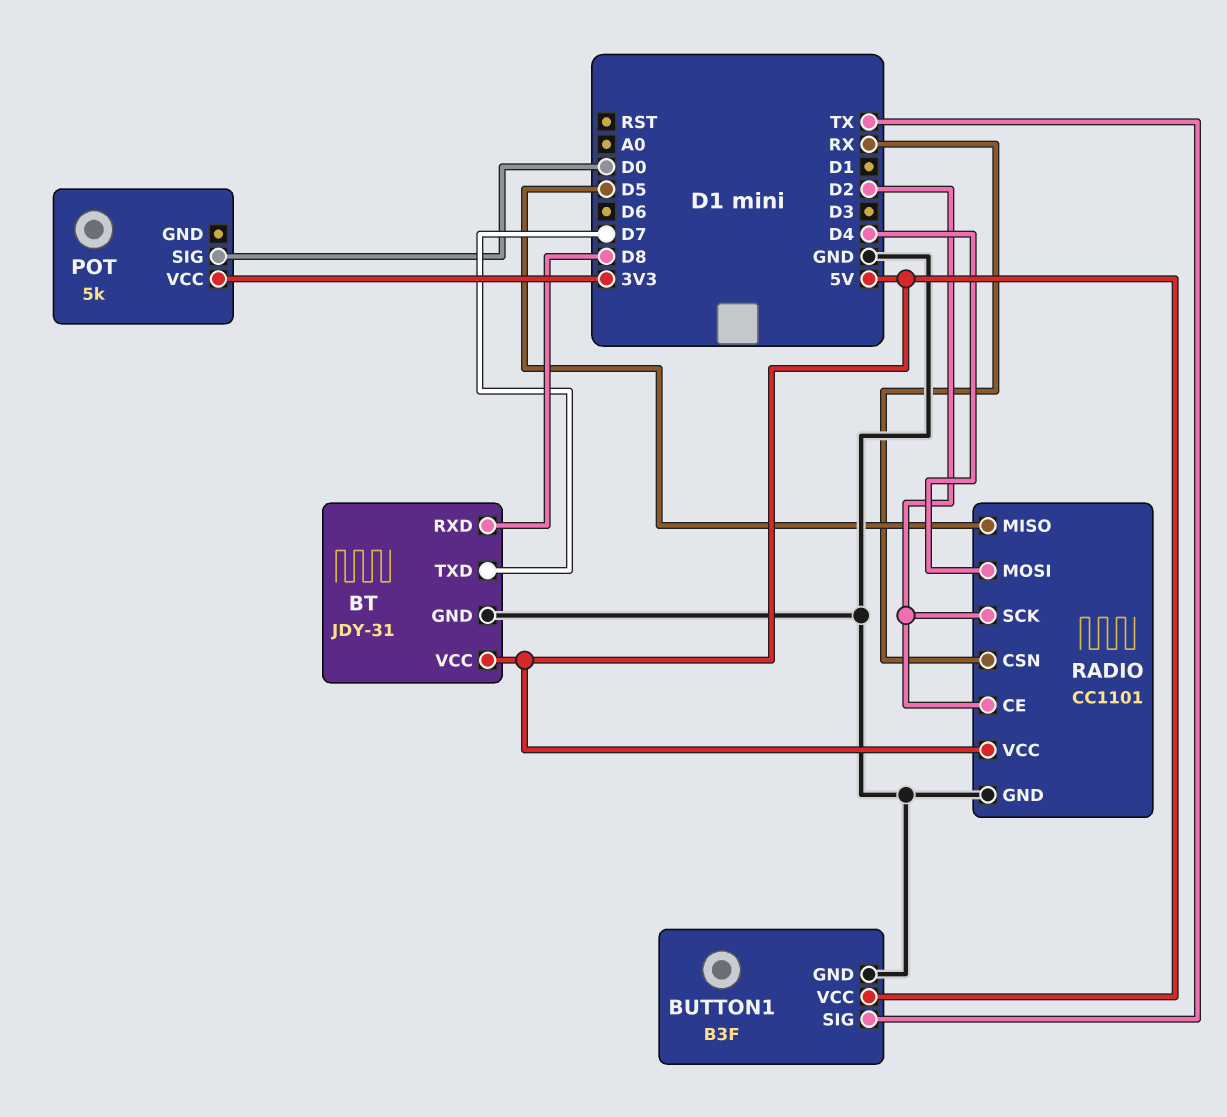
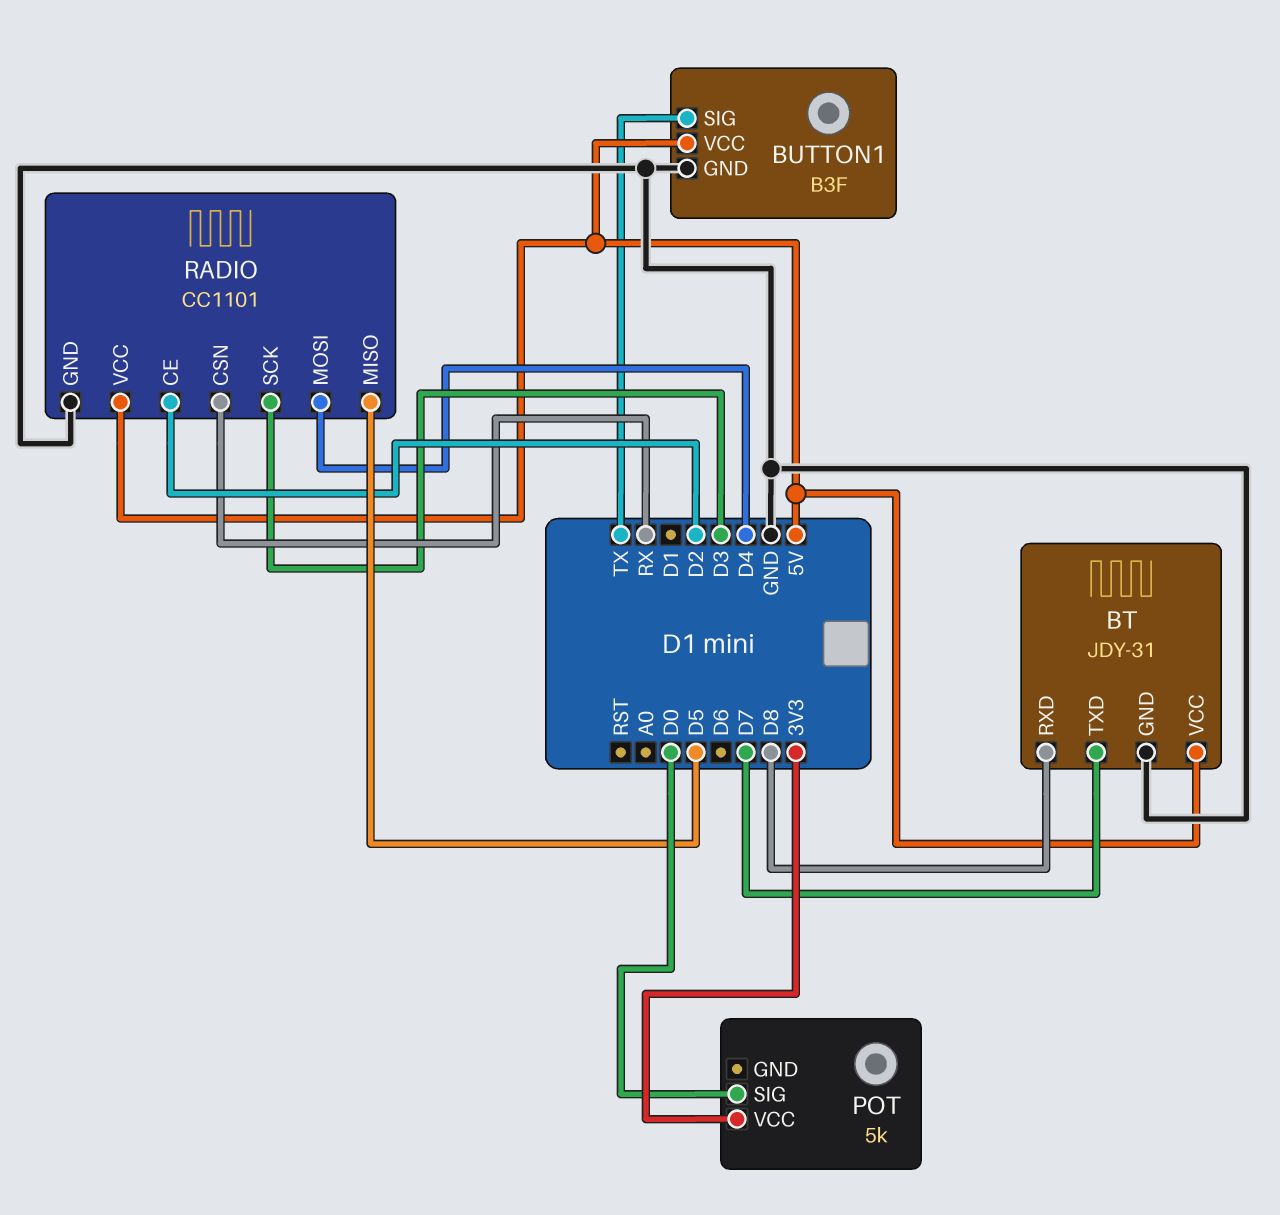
RADIO pin SCK: D2 -> D3

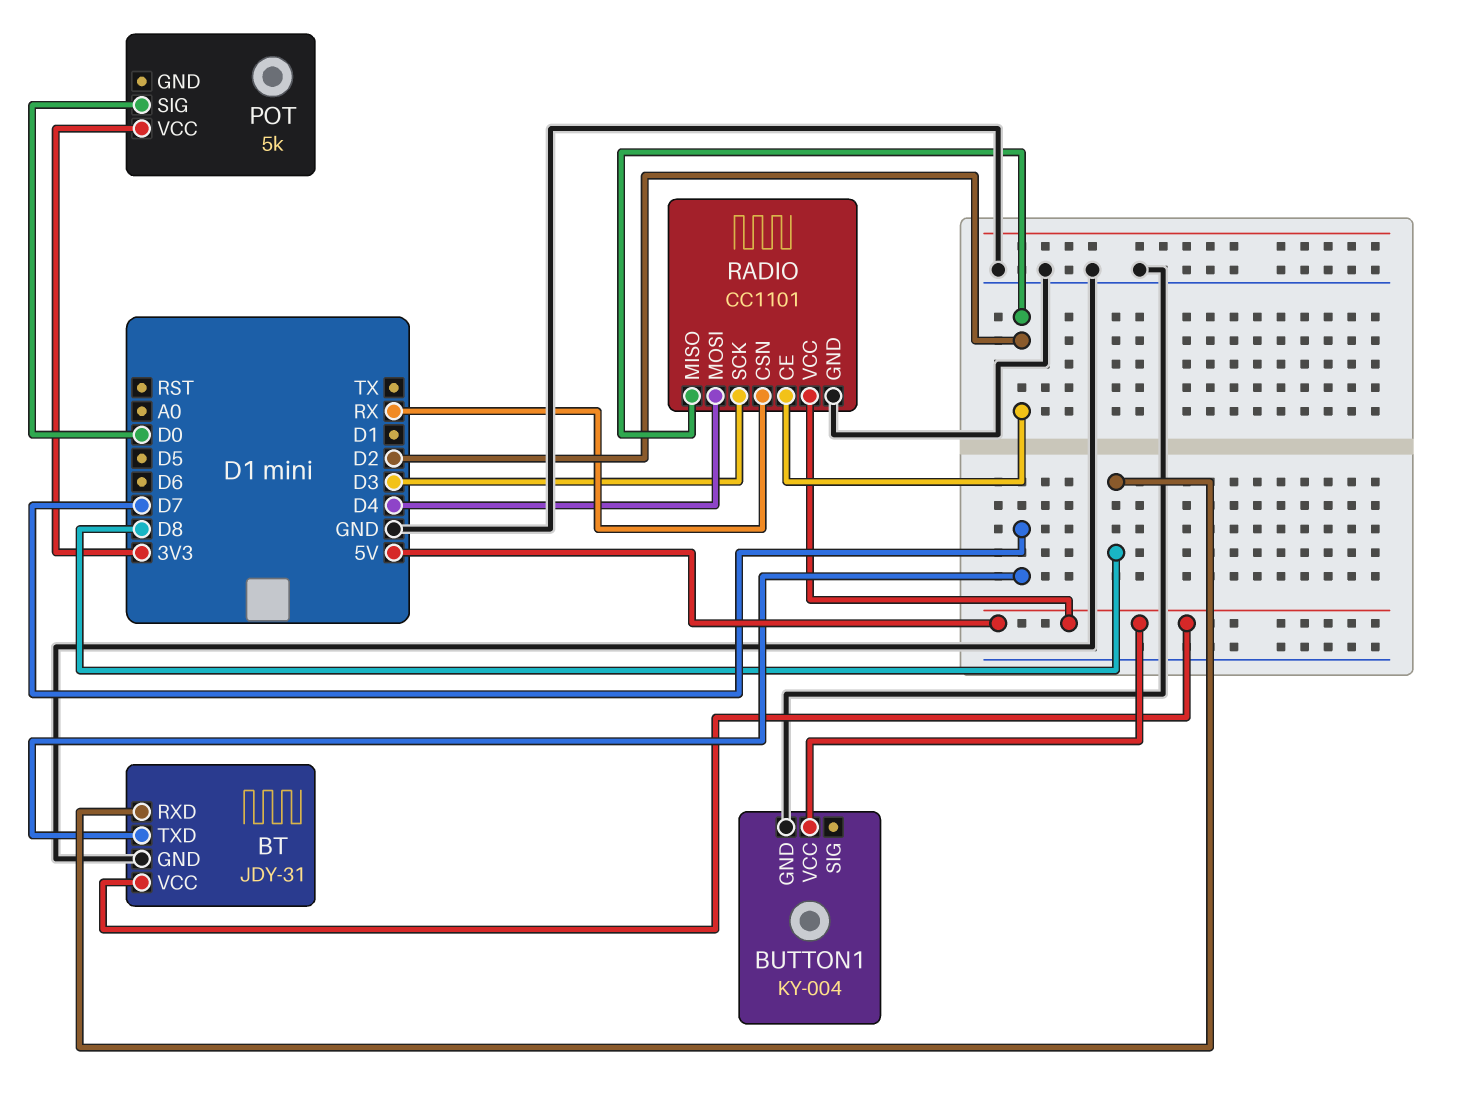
BUTTON1: B3F -> KY-004
BUTTON1 pin SIG: TX -> none
RADIO pin MISO: D5 -> D2

